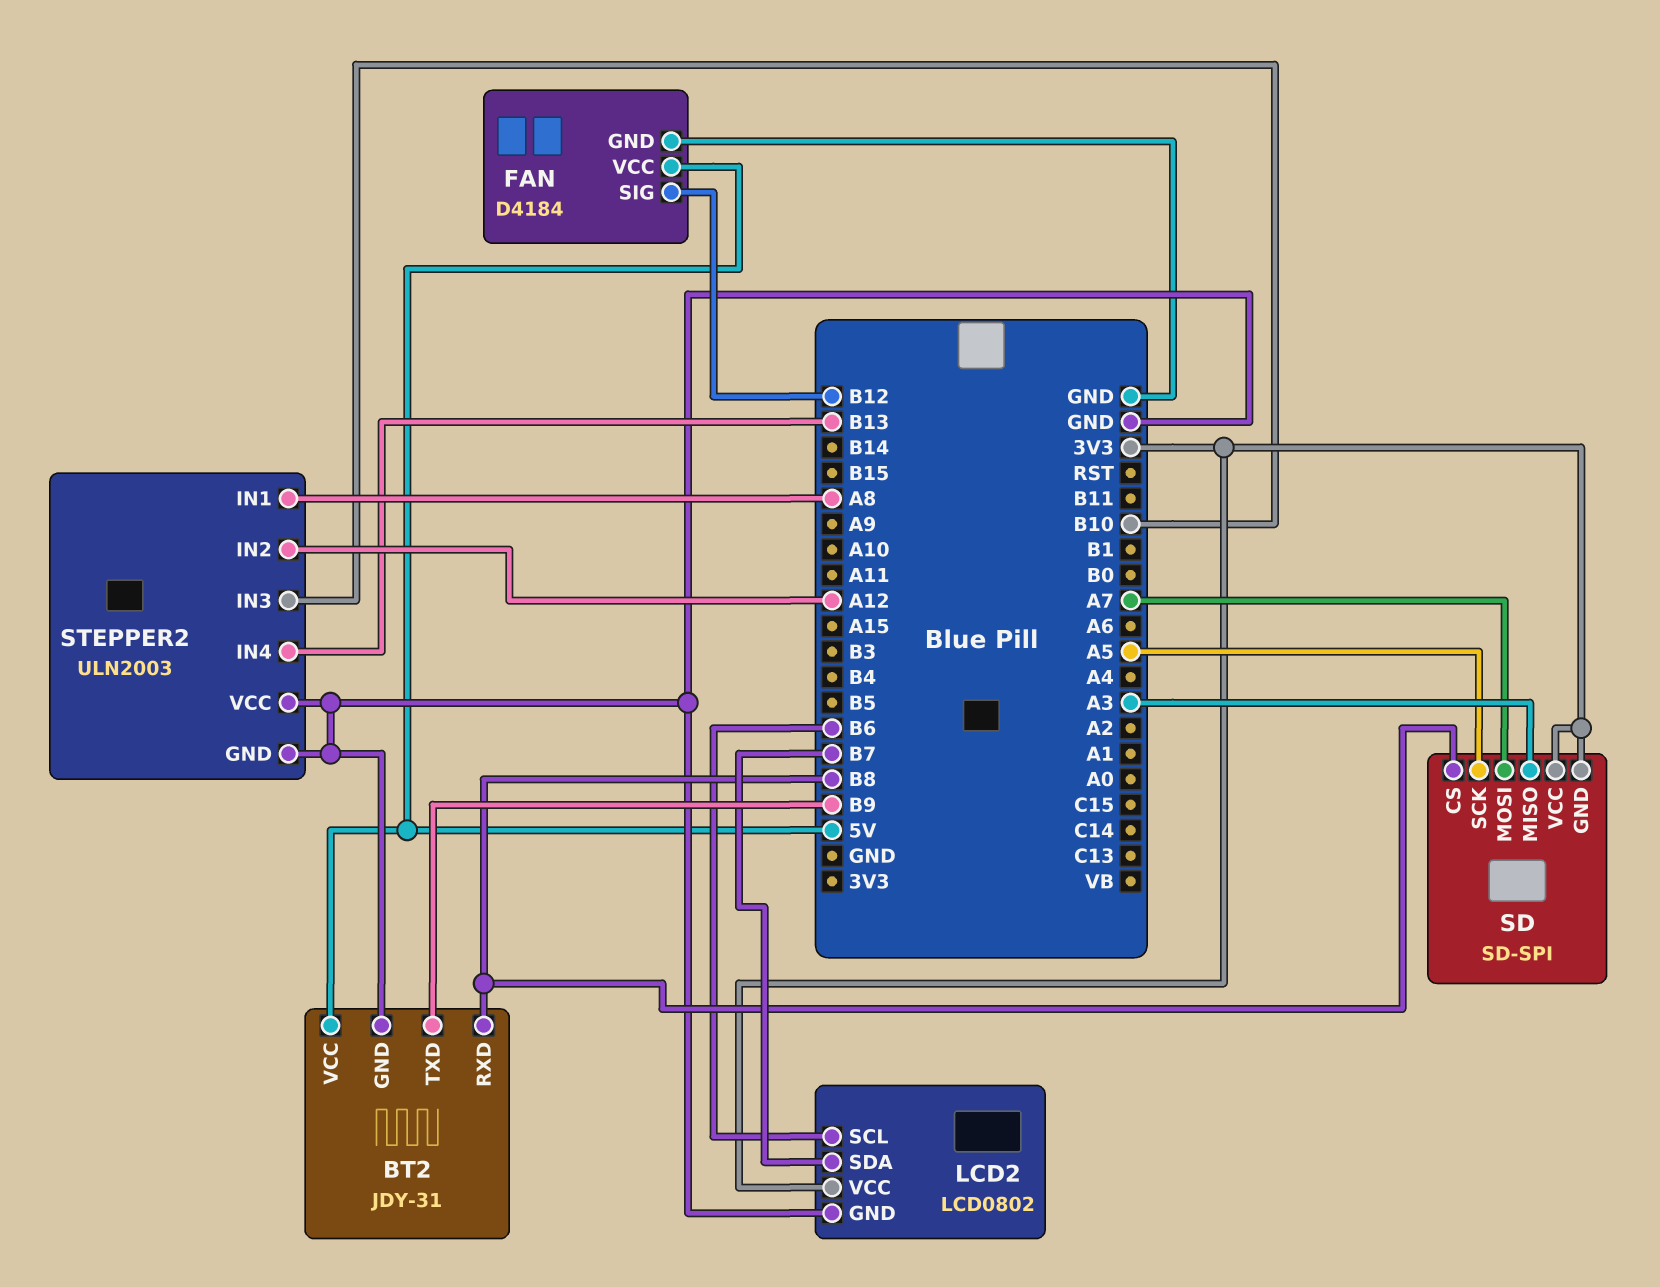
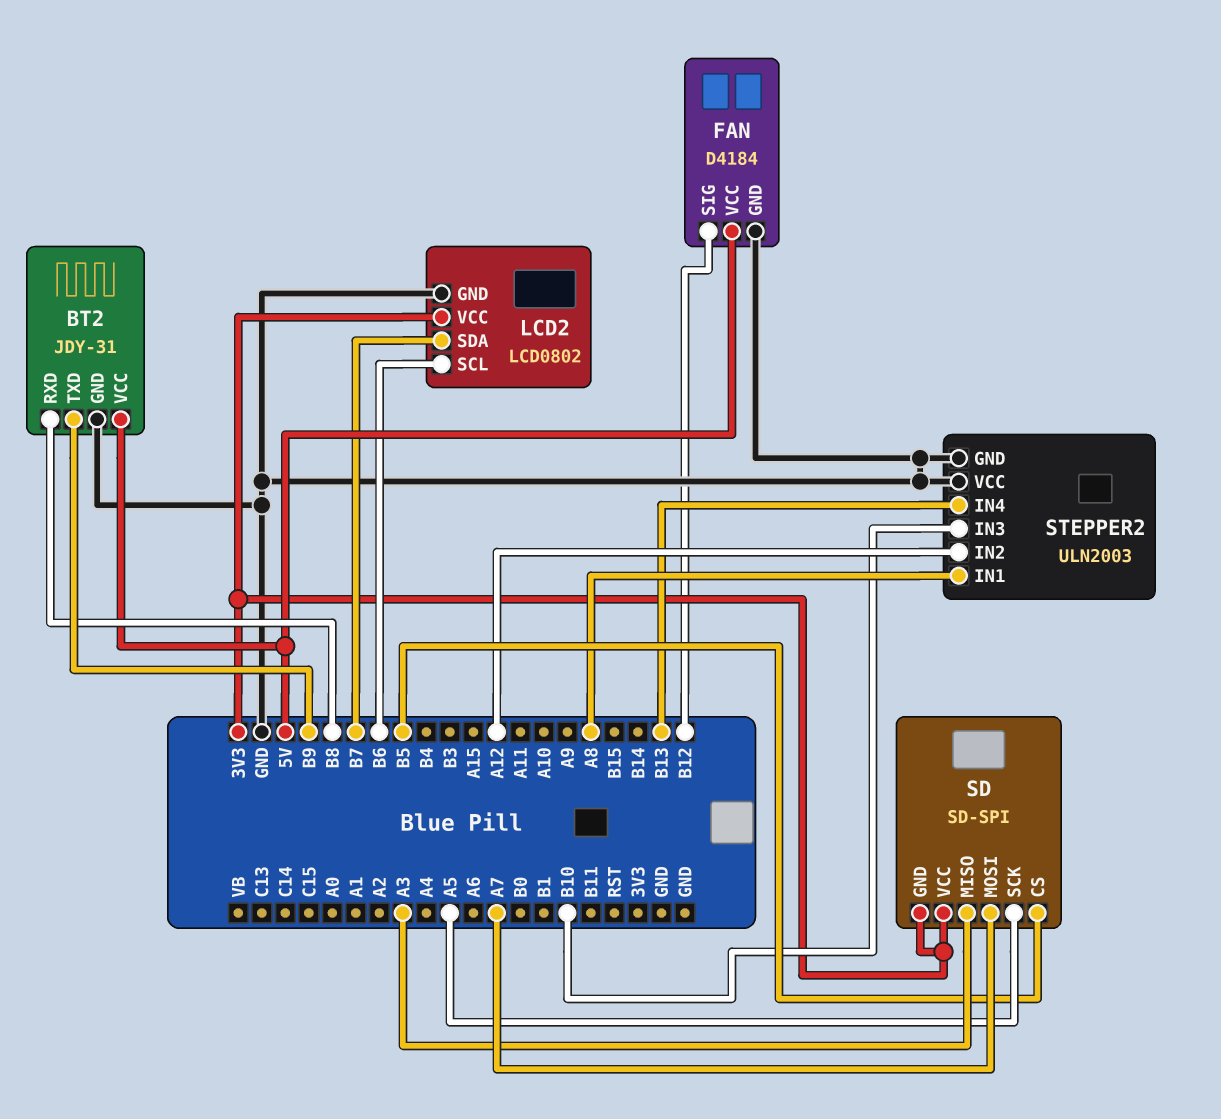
SD pin CS: B8 -> B5

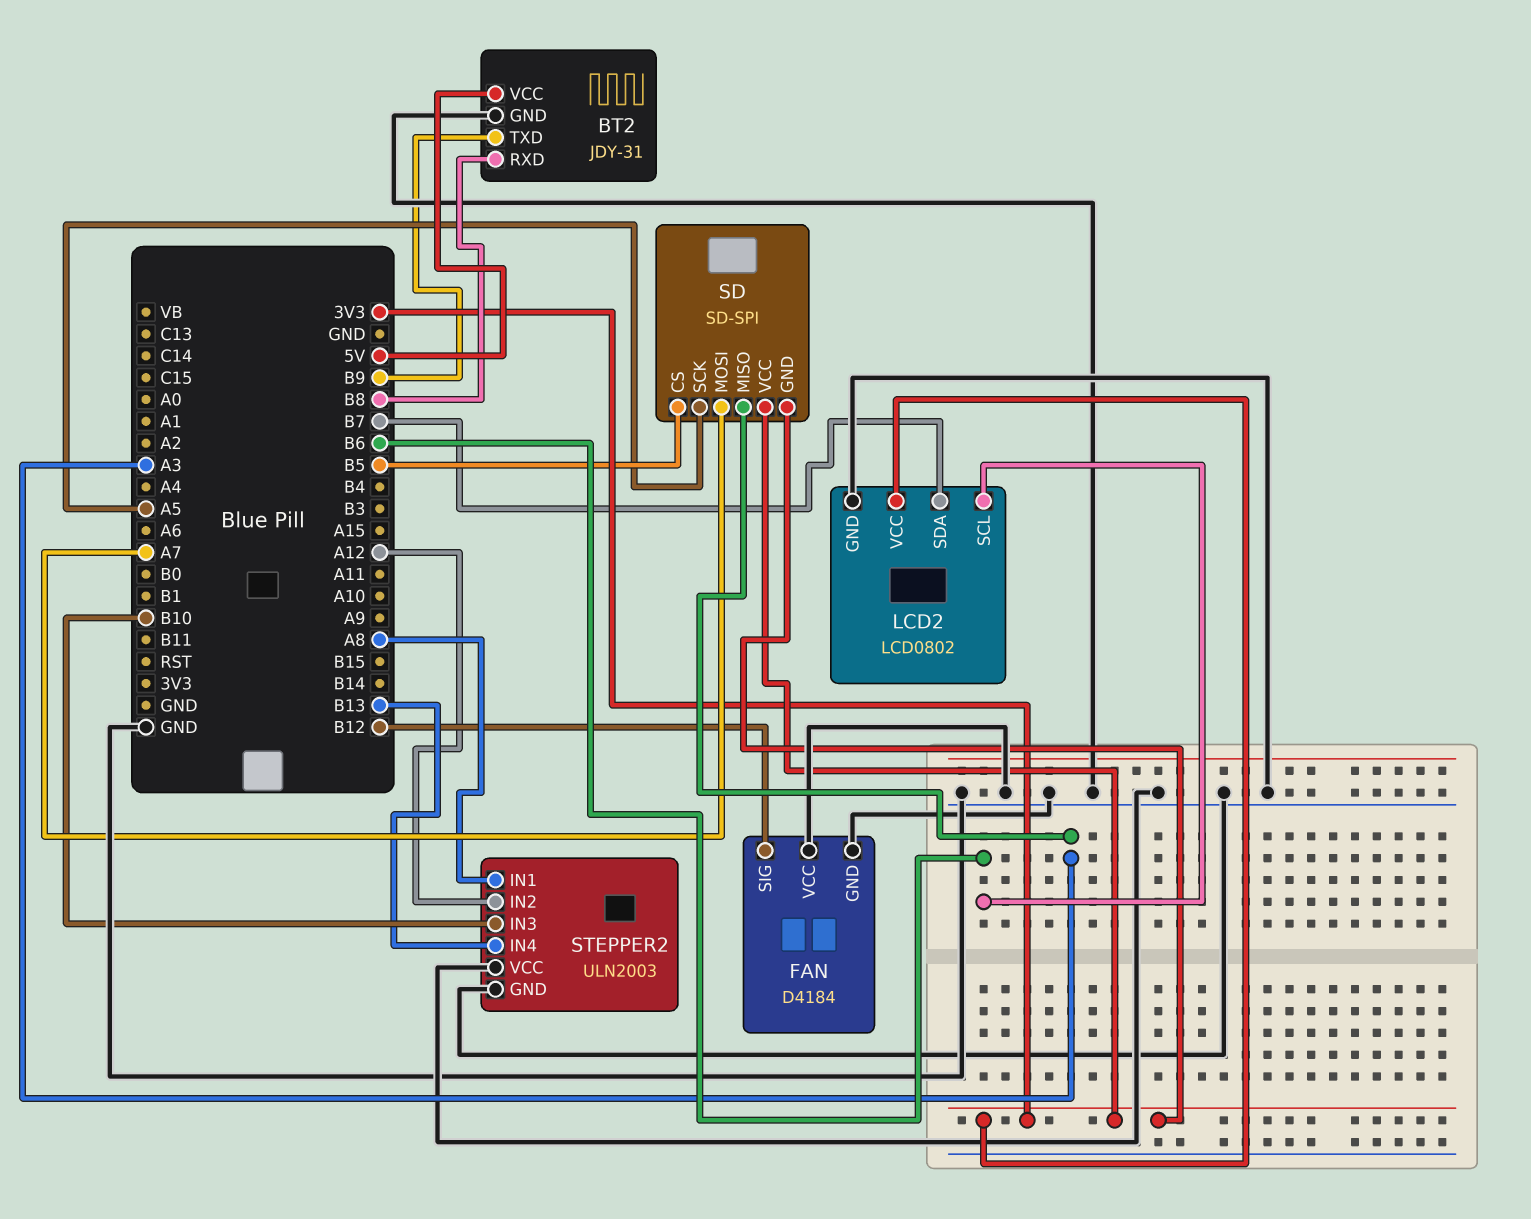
FAN pin VCC: 5V -> GND

